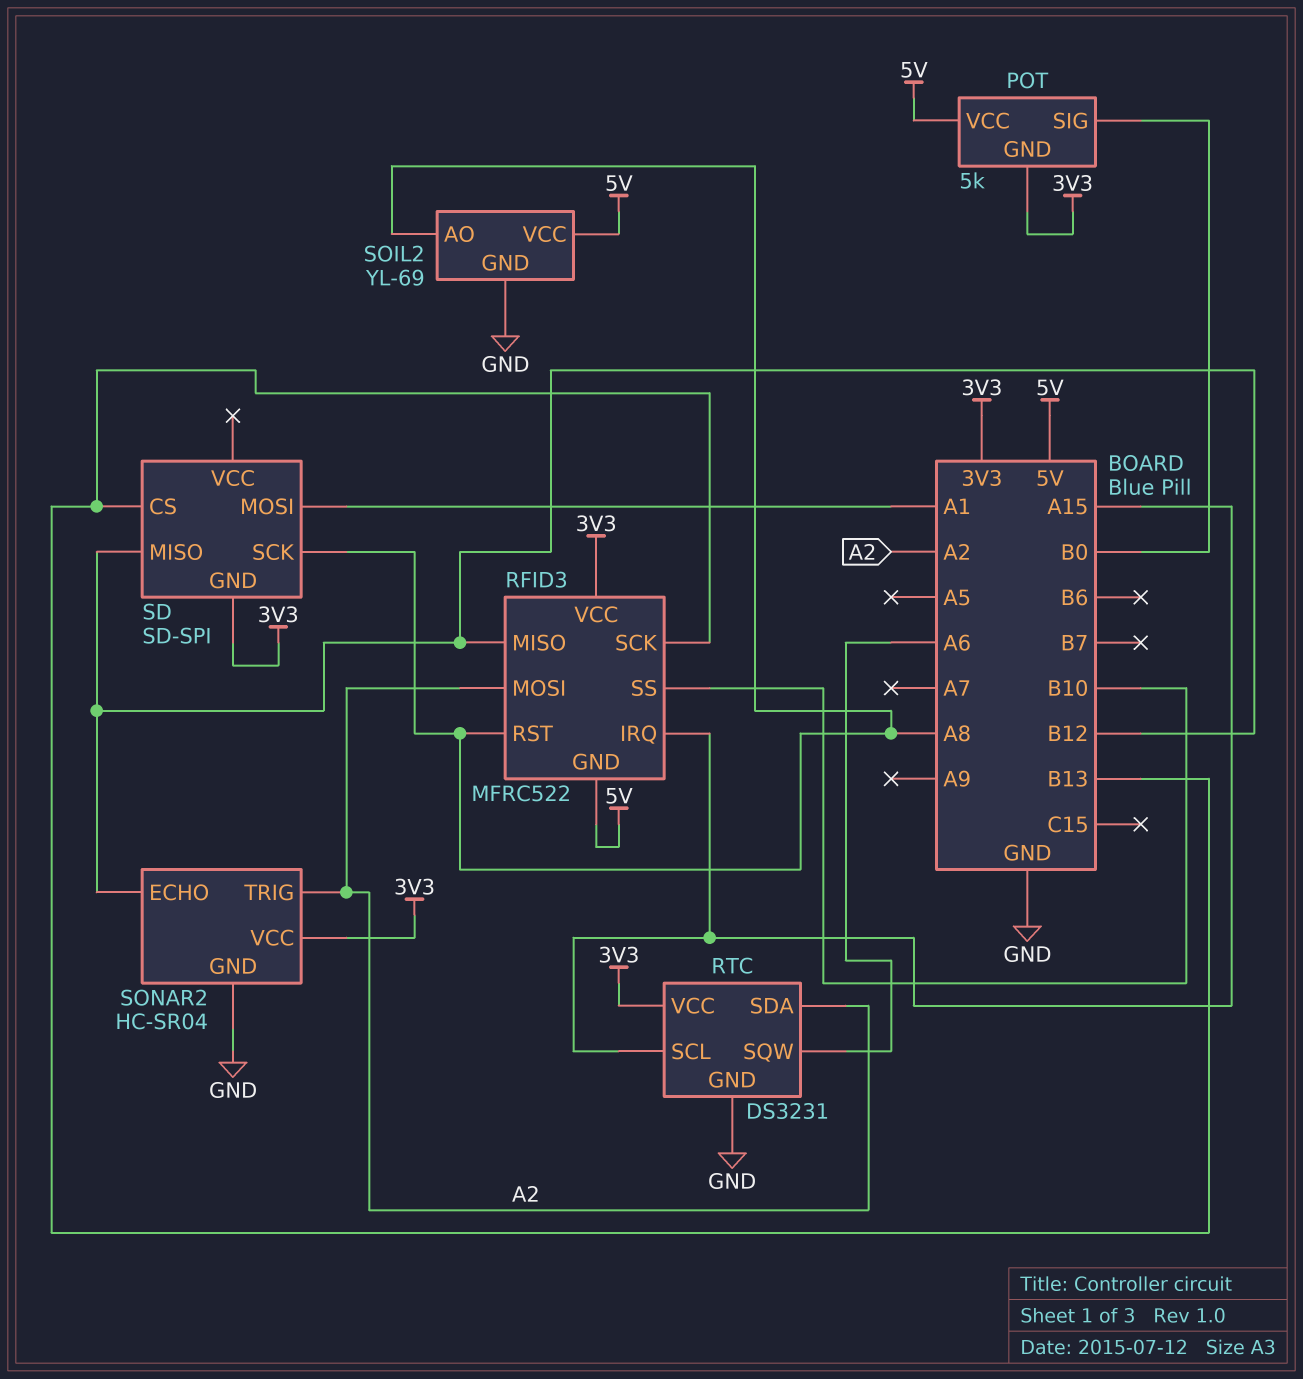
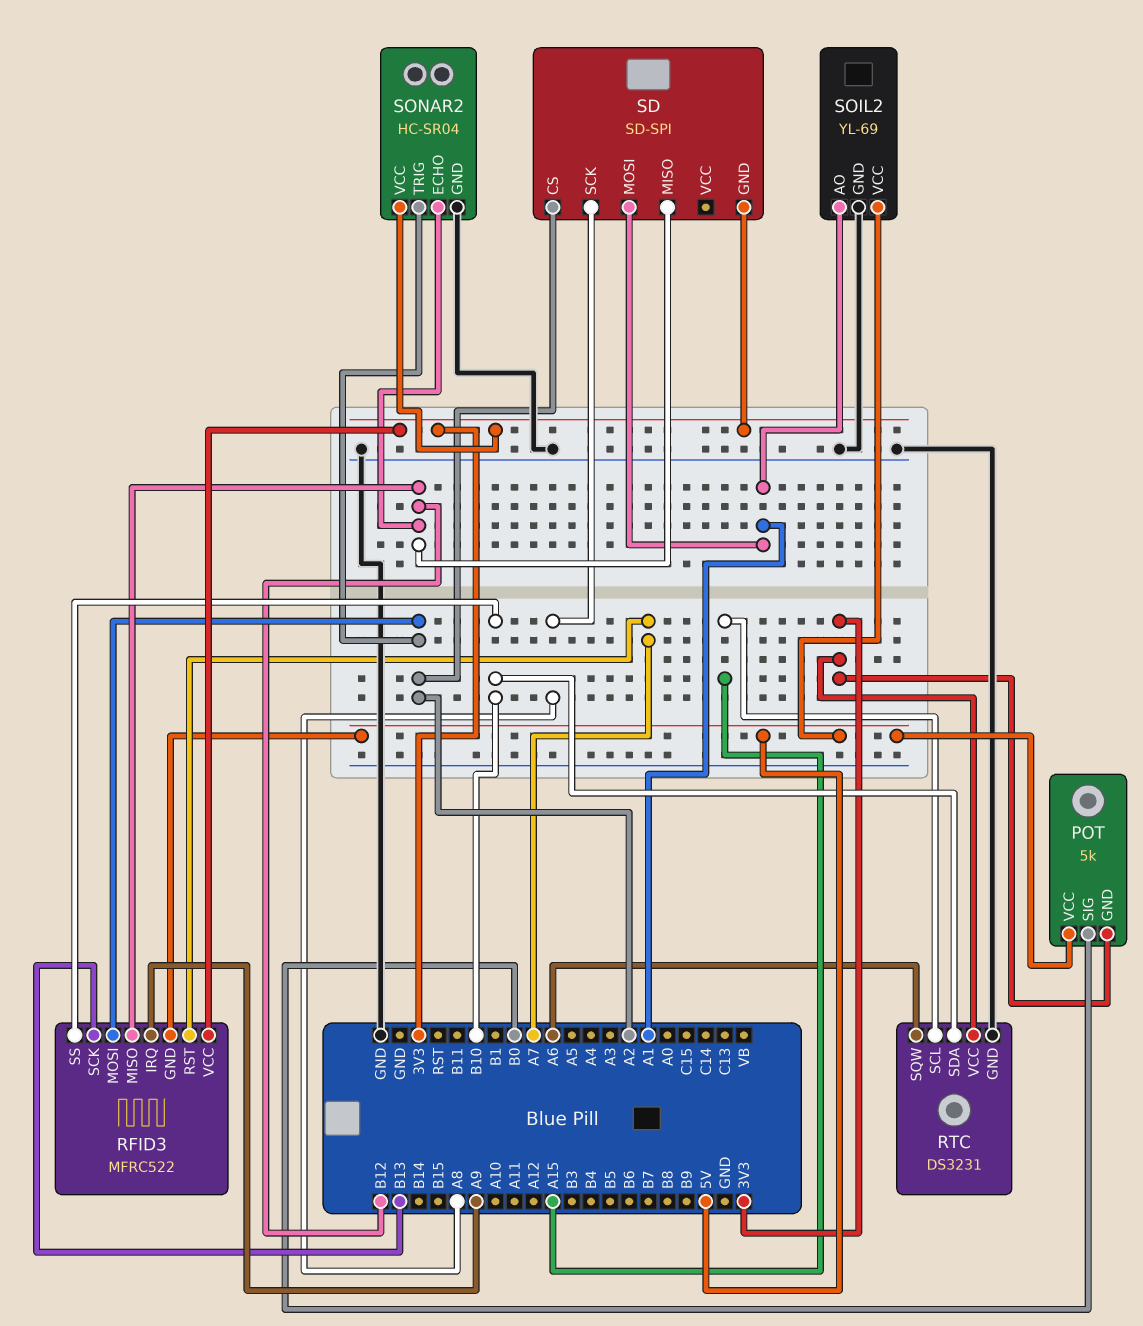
RFID3 pin IRQ: A15 -> A9
RFID3 pin RST: A8 -> A7
RTC pin SDA: A2 -> B10
SD pin CS: B13 -> A2
SOIL2 pin AO: A8 -> A1

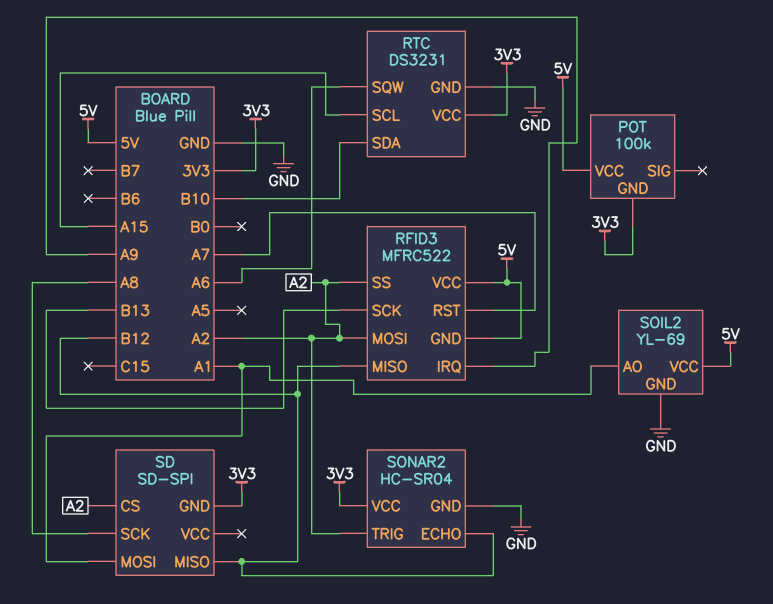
POT: 5k -> 100k
POT pin SIG: B0 -> none
RFID3 pin SS: B10 -> A2
RFID3 pin VCC: 3V3 -> 5V

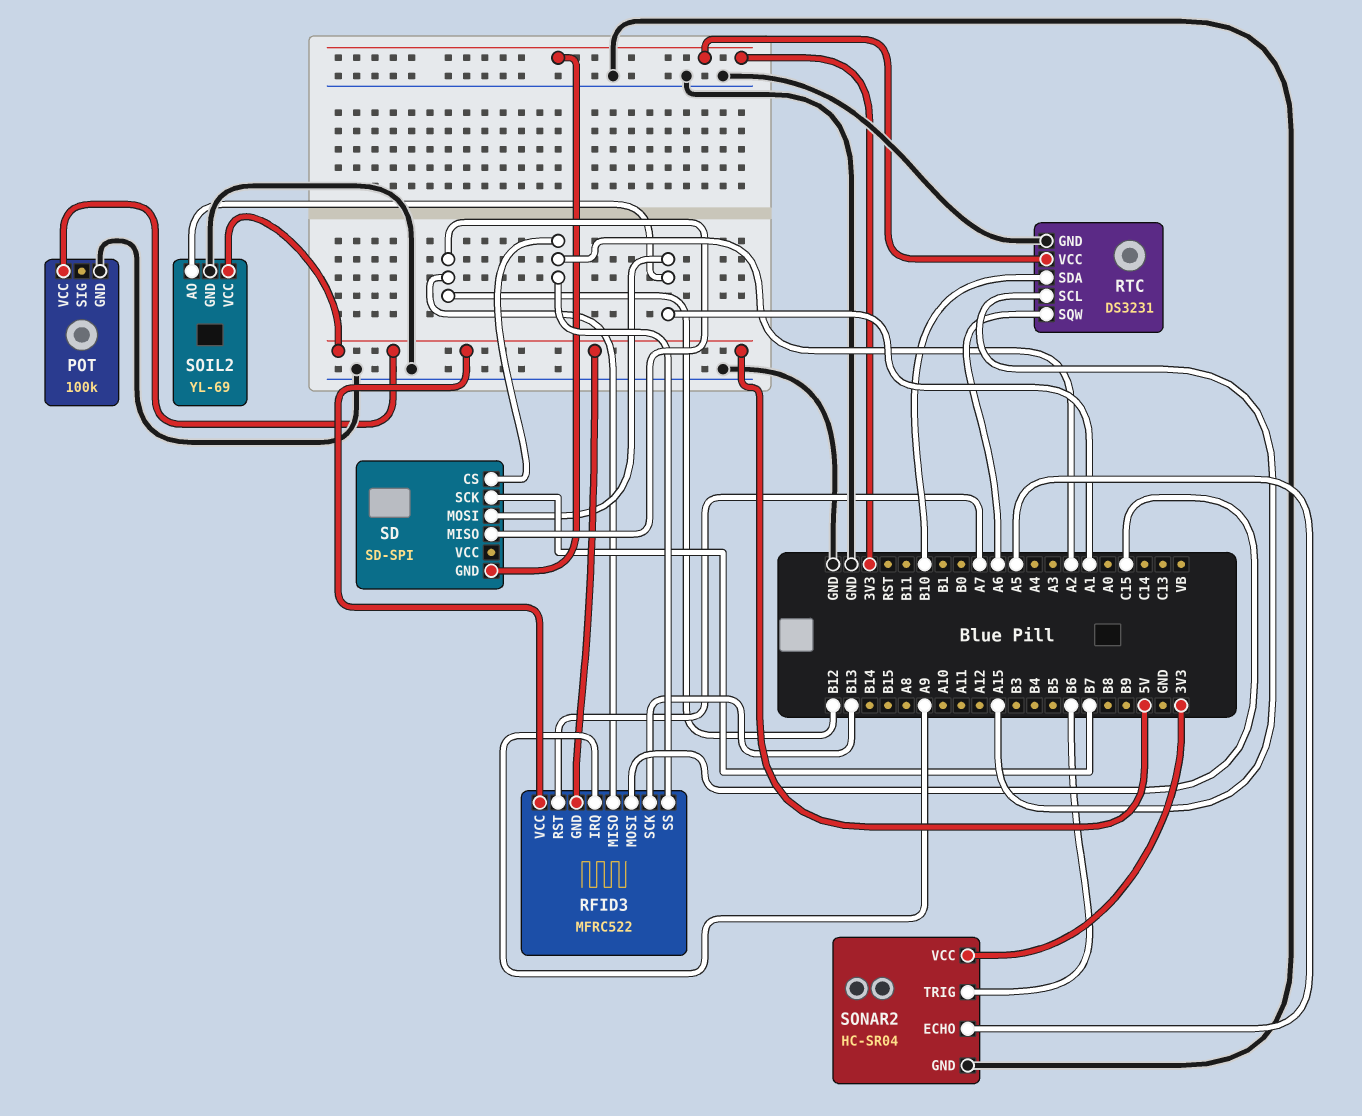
POT pin GND: 3V3 -> GND
RFID3 pin MOSI: A2 -> C15
SD pin SCK: A8 -> B7
SONAR2 pin ECHO: B12 -> A5
SONAR2 pin TRIG: A2 -> B6

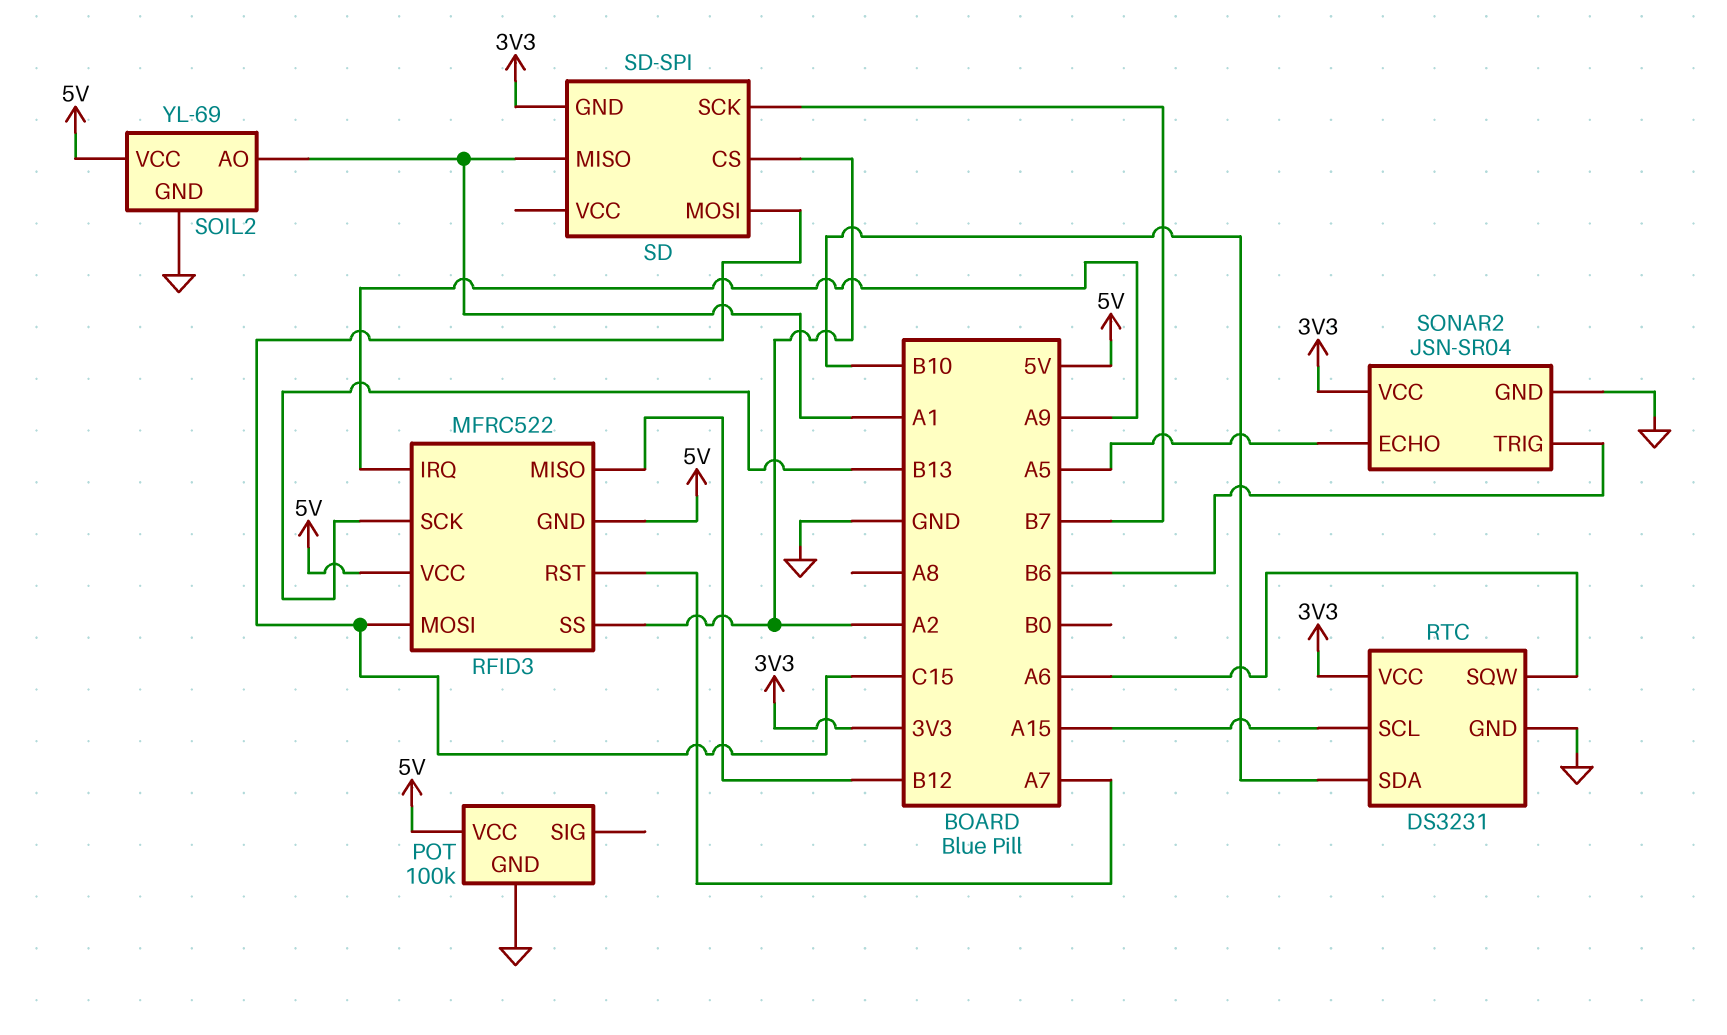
SD pin MISO: B12 -> A1
SD pin MOSI: A1 -> C15
SONAR2: HC-SR04 -> JSN-SR04

